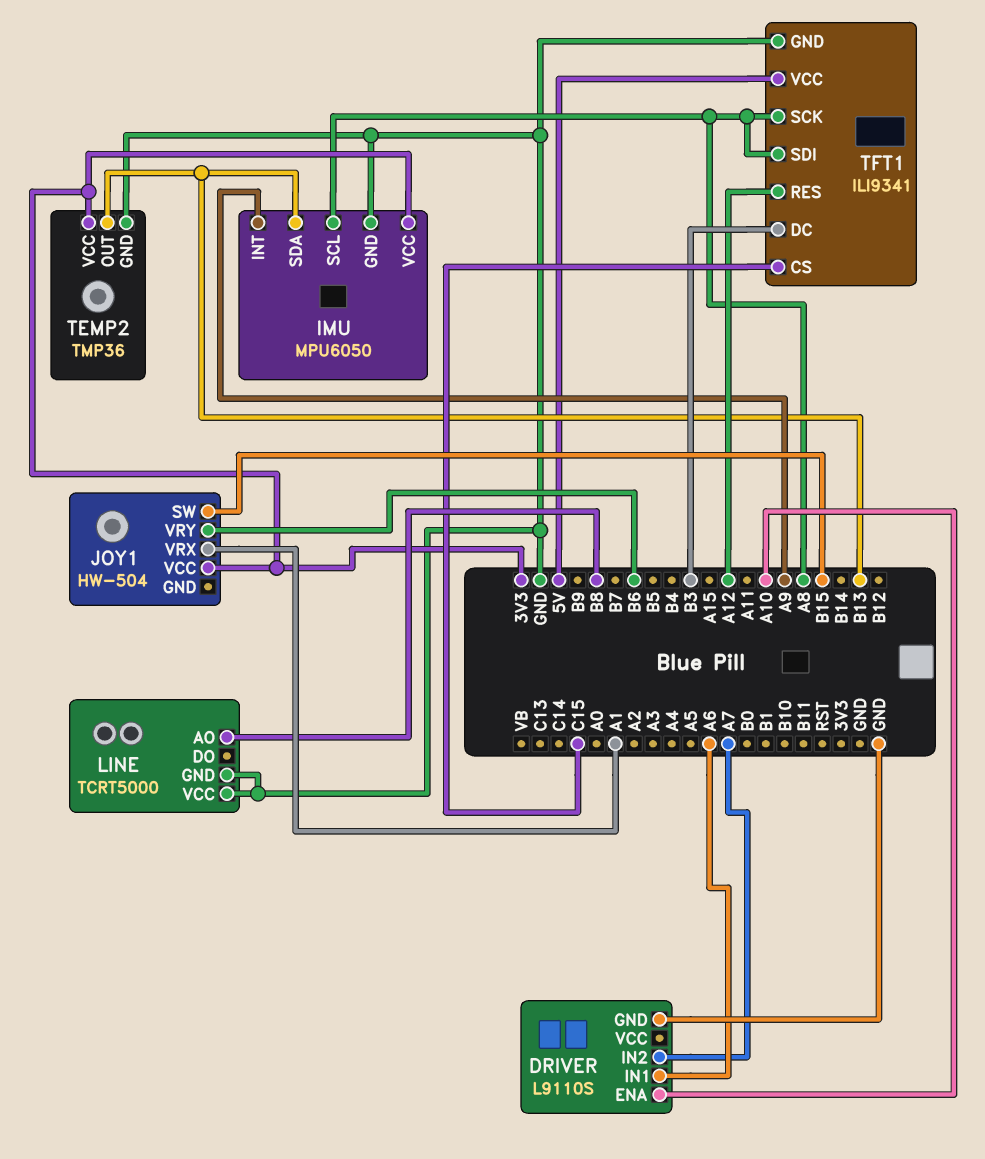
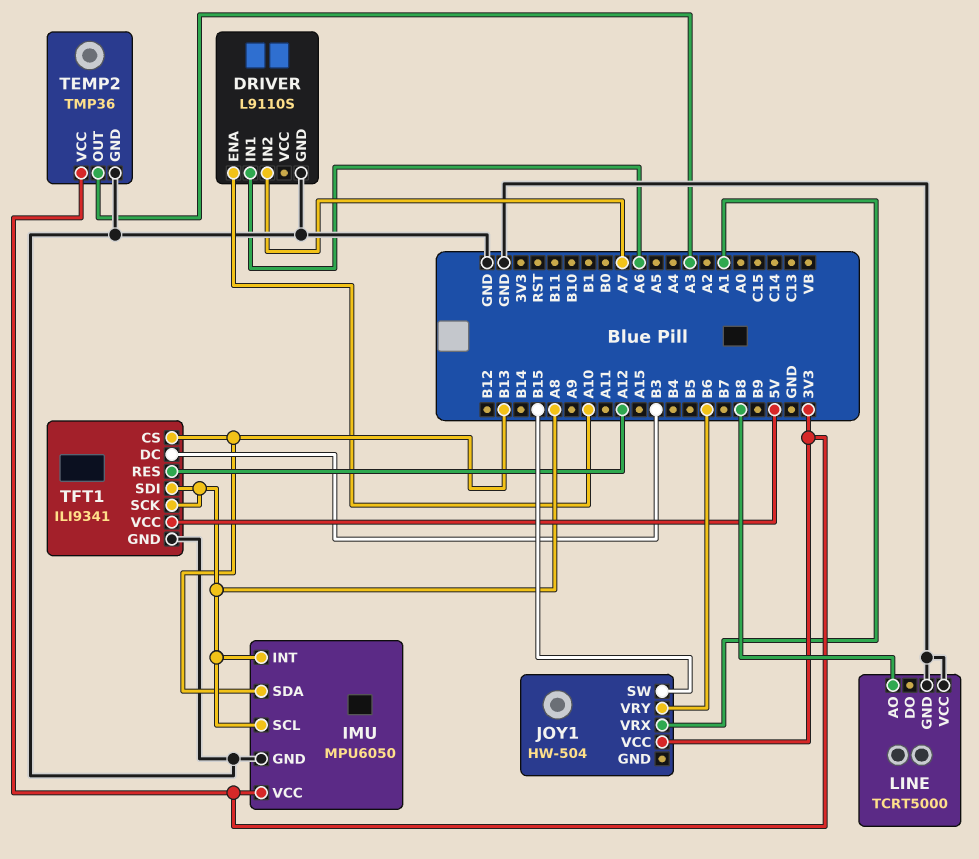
IMU pin INT: A9 -> A8
TEMP2 pin OUT: B13 -> A3
TFT1 pin CS: C15 -> B13

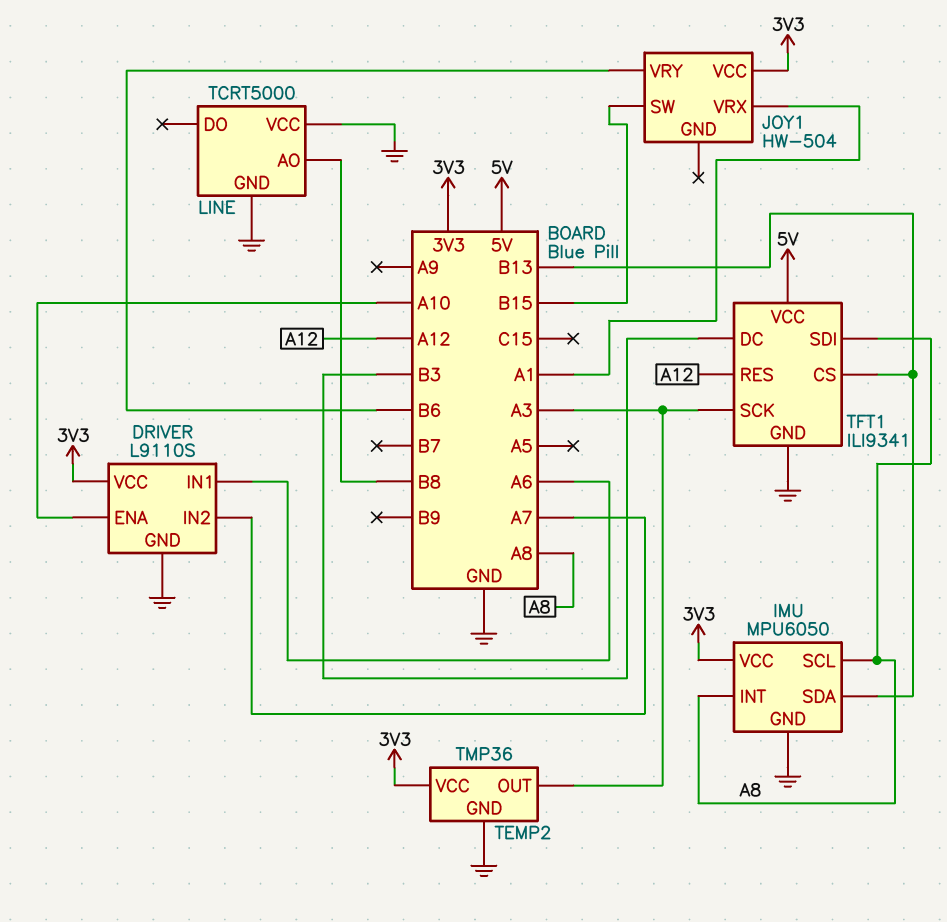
DRIVER pin VCC: none -> 3V3
TFT1 pin SCK: A8 -> A3

